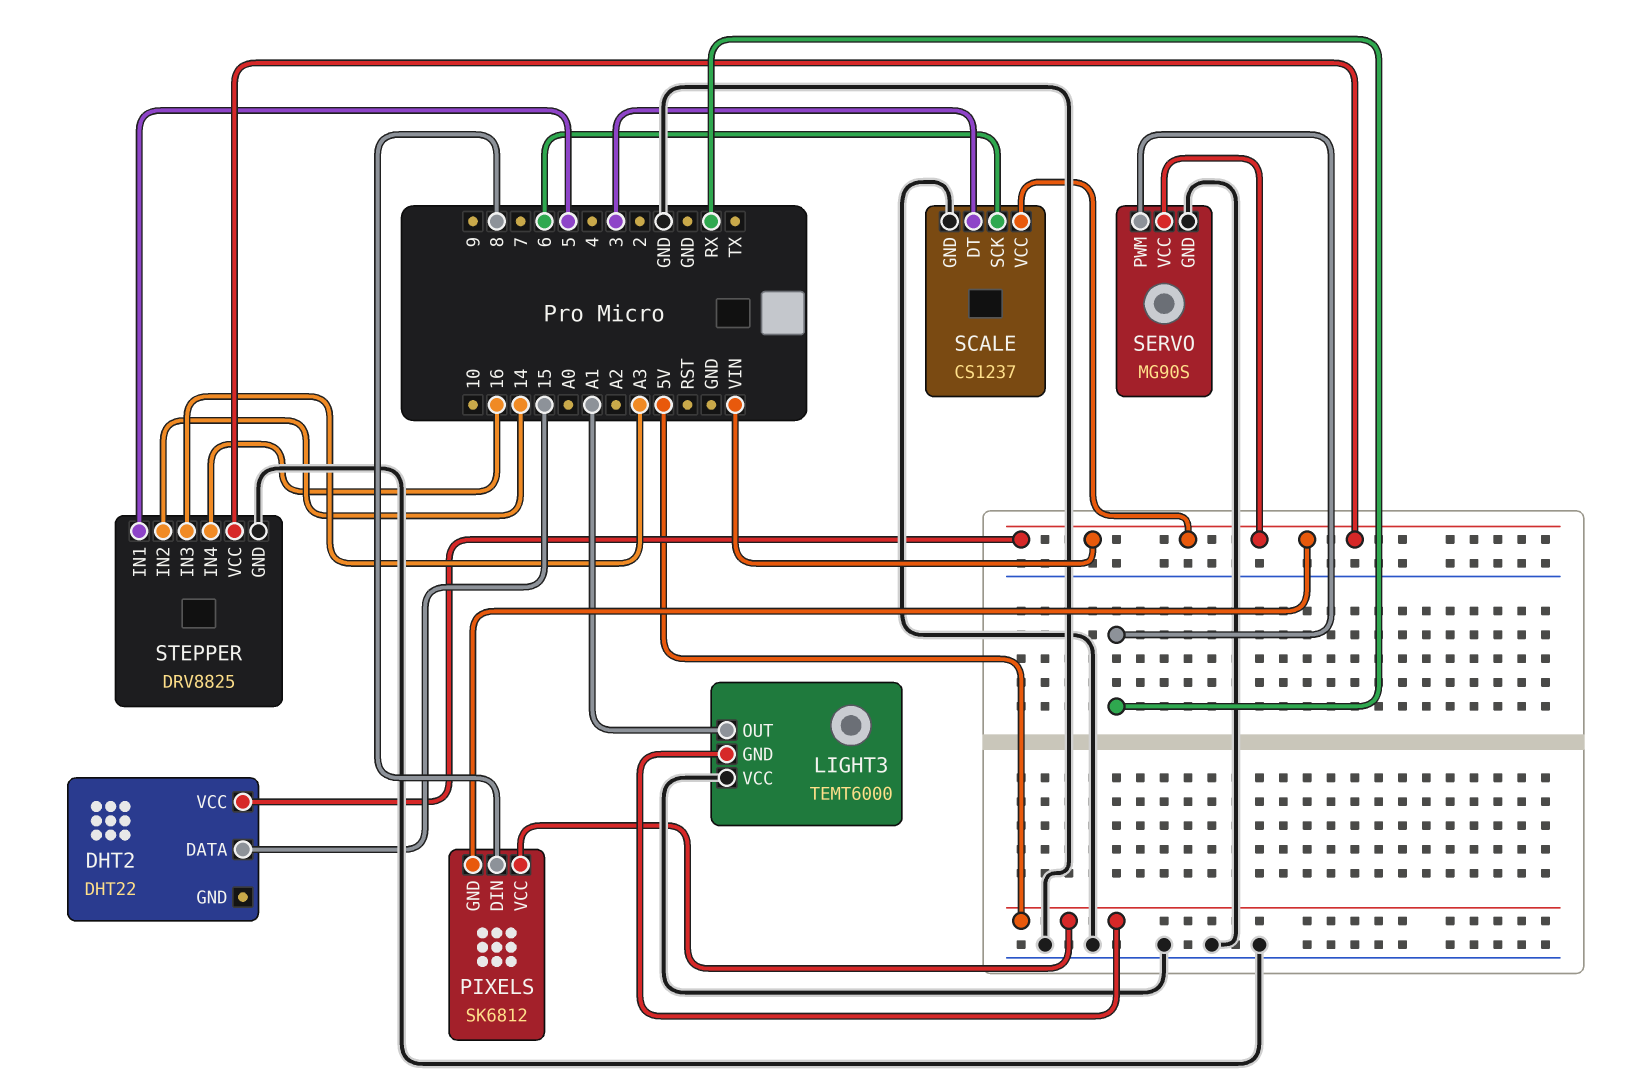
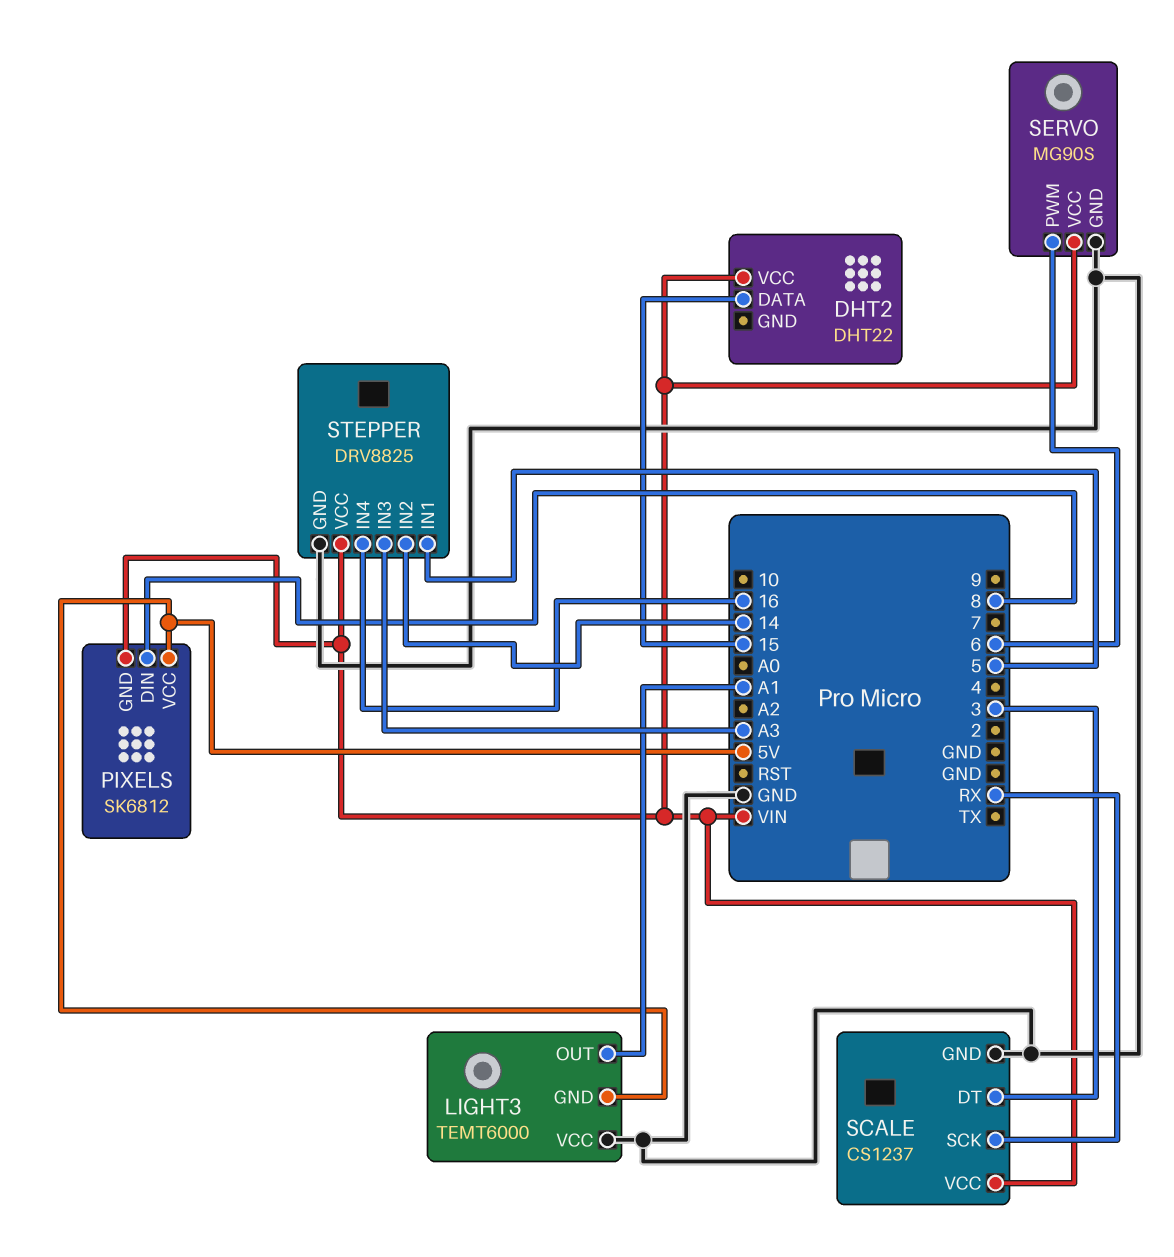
SCALE pin SCK: 6 -> RX
SERVO pin PWM: RX -> 6

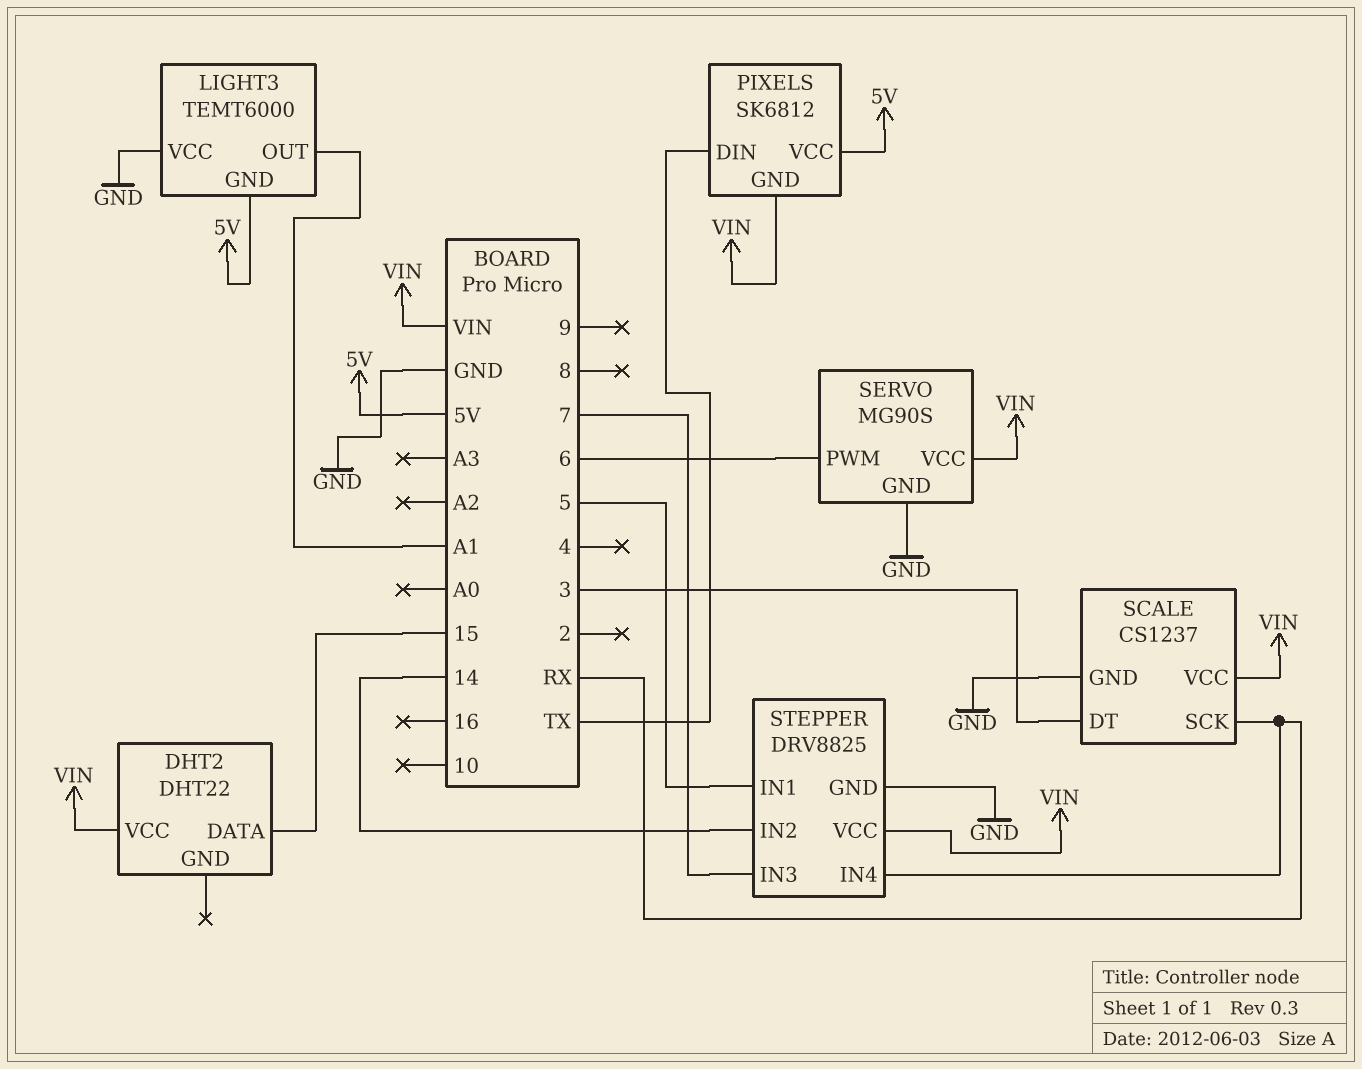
PIXELS pin DIN: 8 -> TX
STEPPER pin IN3: A3 -> 7
STEPPER pin IN4: 16 -> RX

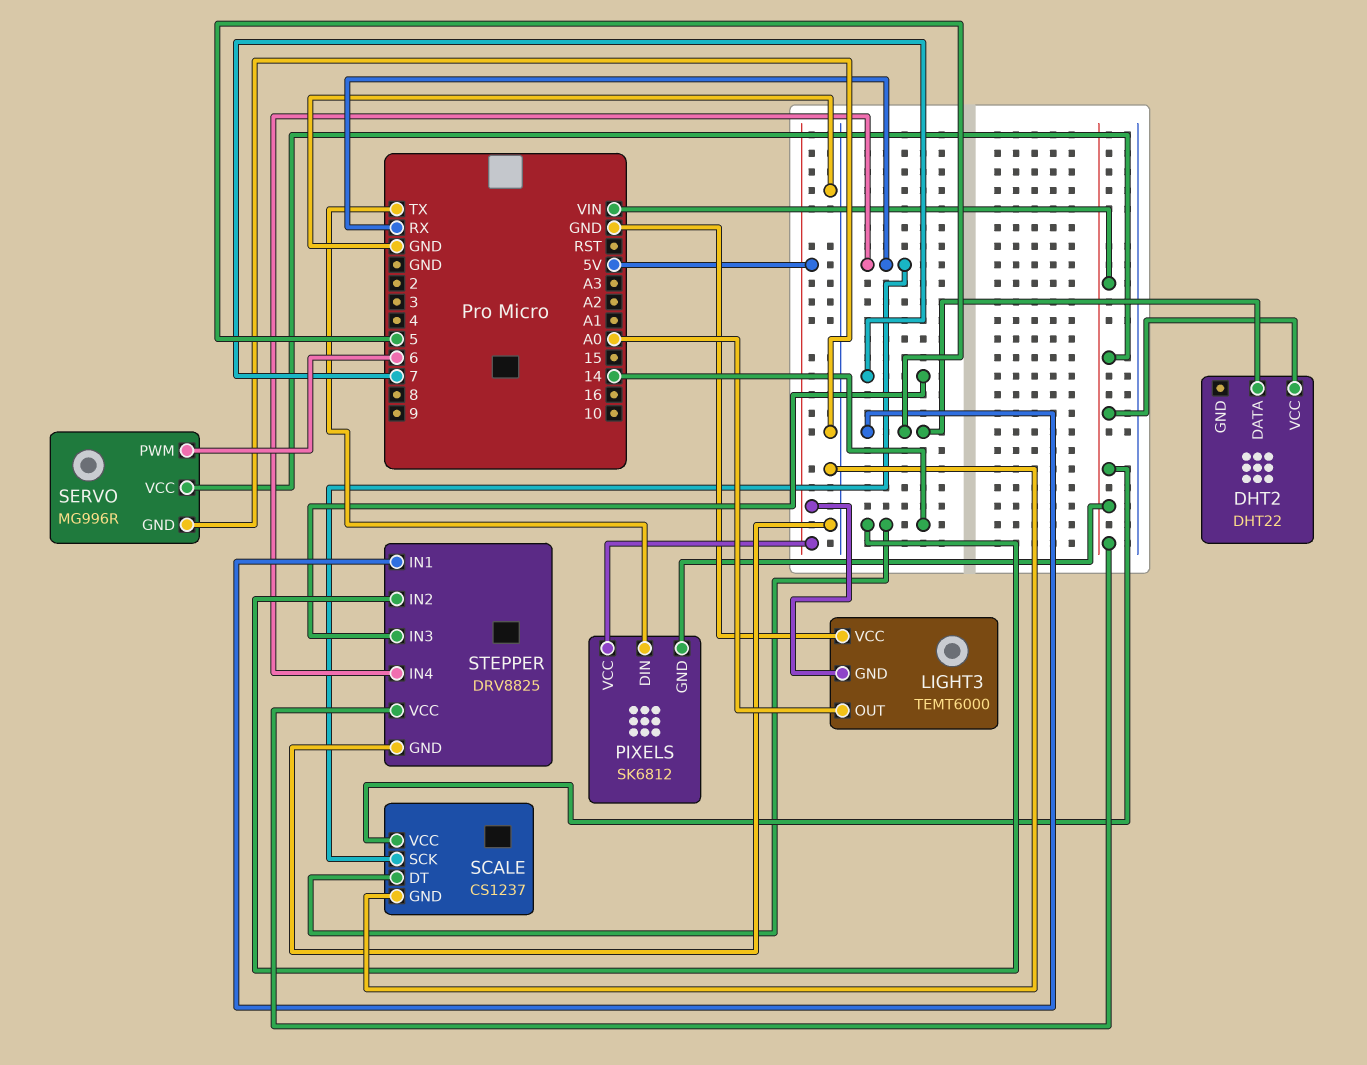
DHT2 pin DATA: 15 -> 5
LIGHT3 pin OUT: A1 -> A0
SCALE pin DT: 3 -> 14
SERVO: MG90S -> MG996R

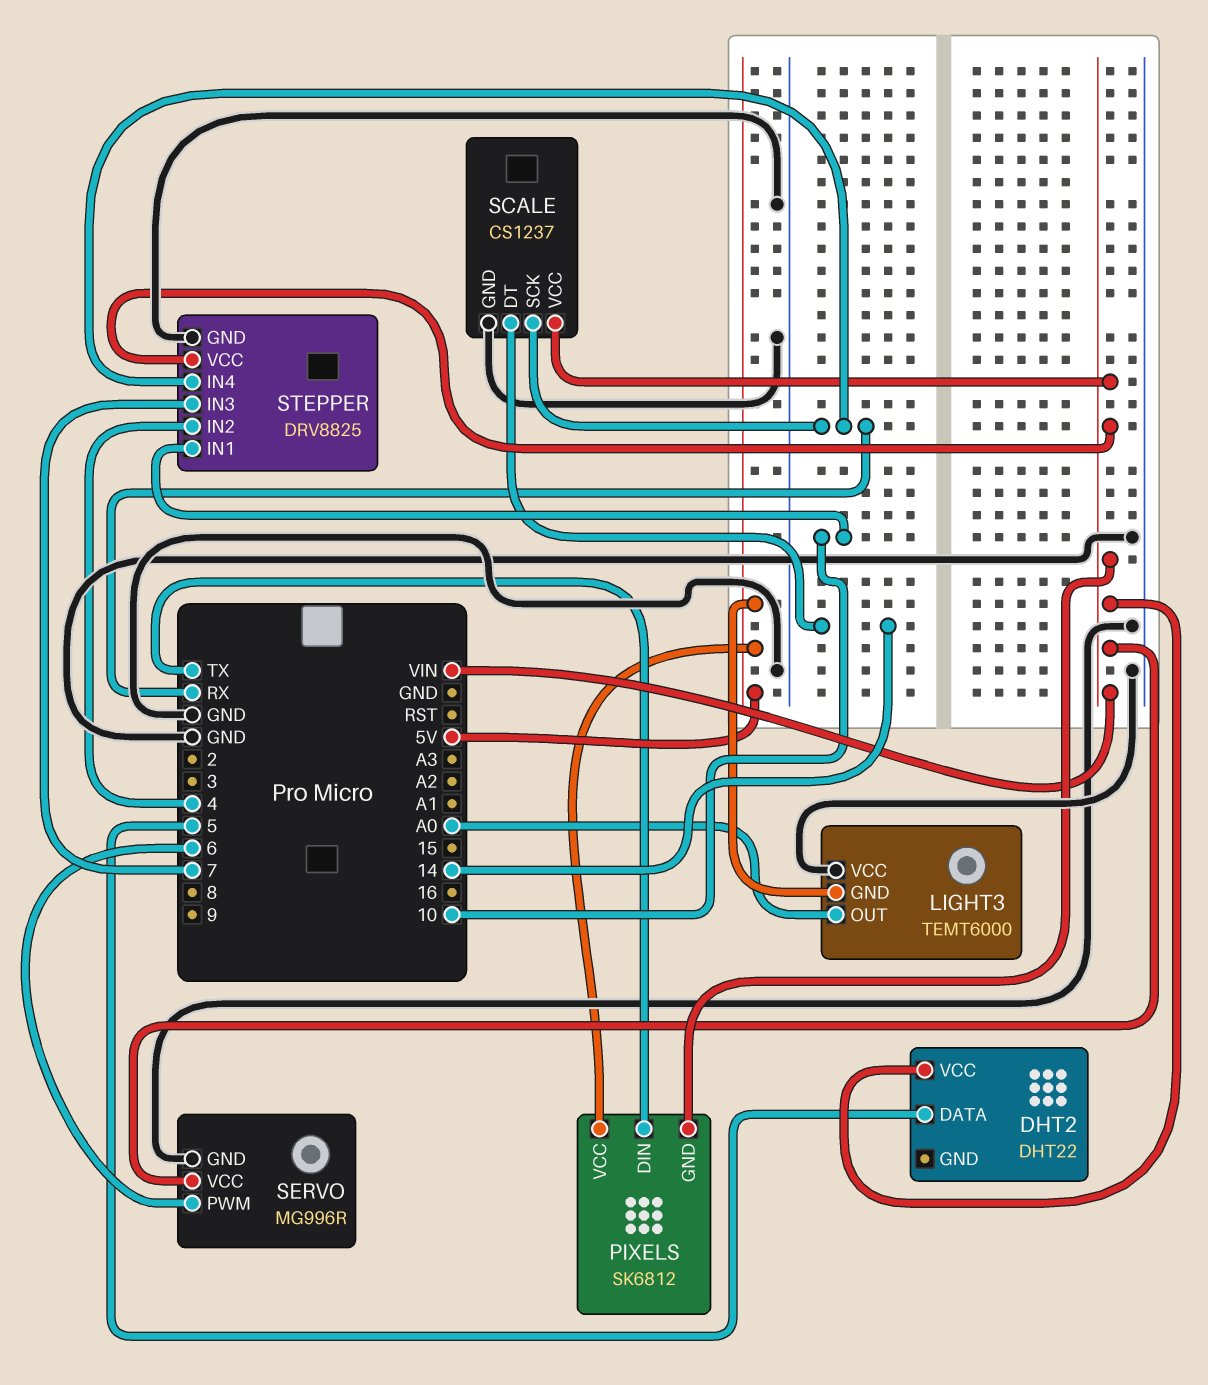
STEPPER pin IN1: 5 -> 10
STEPPER pin IN2: 14 -> 4

